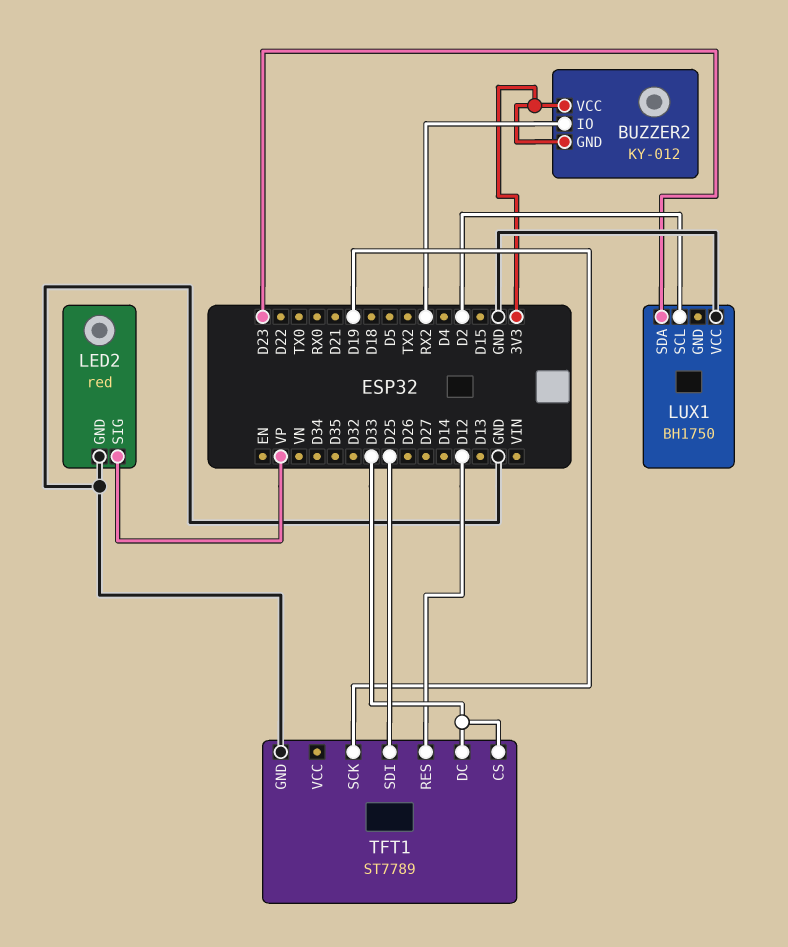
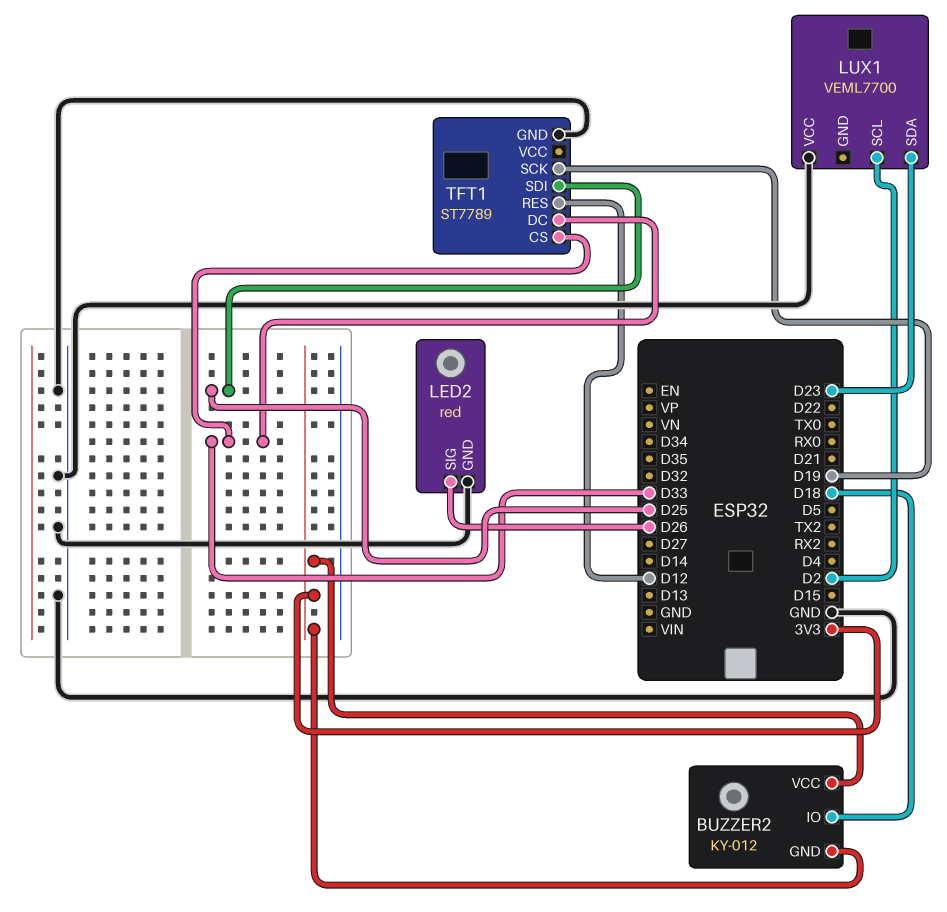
BUZZER2 pin IO: RX2 -> D18
LED2 pin SIG: VP -> D26
LUX1: BH1750 -> VEML7700

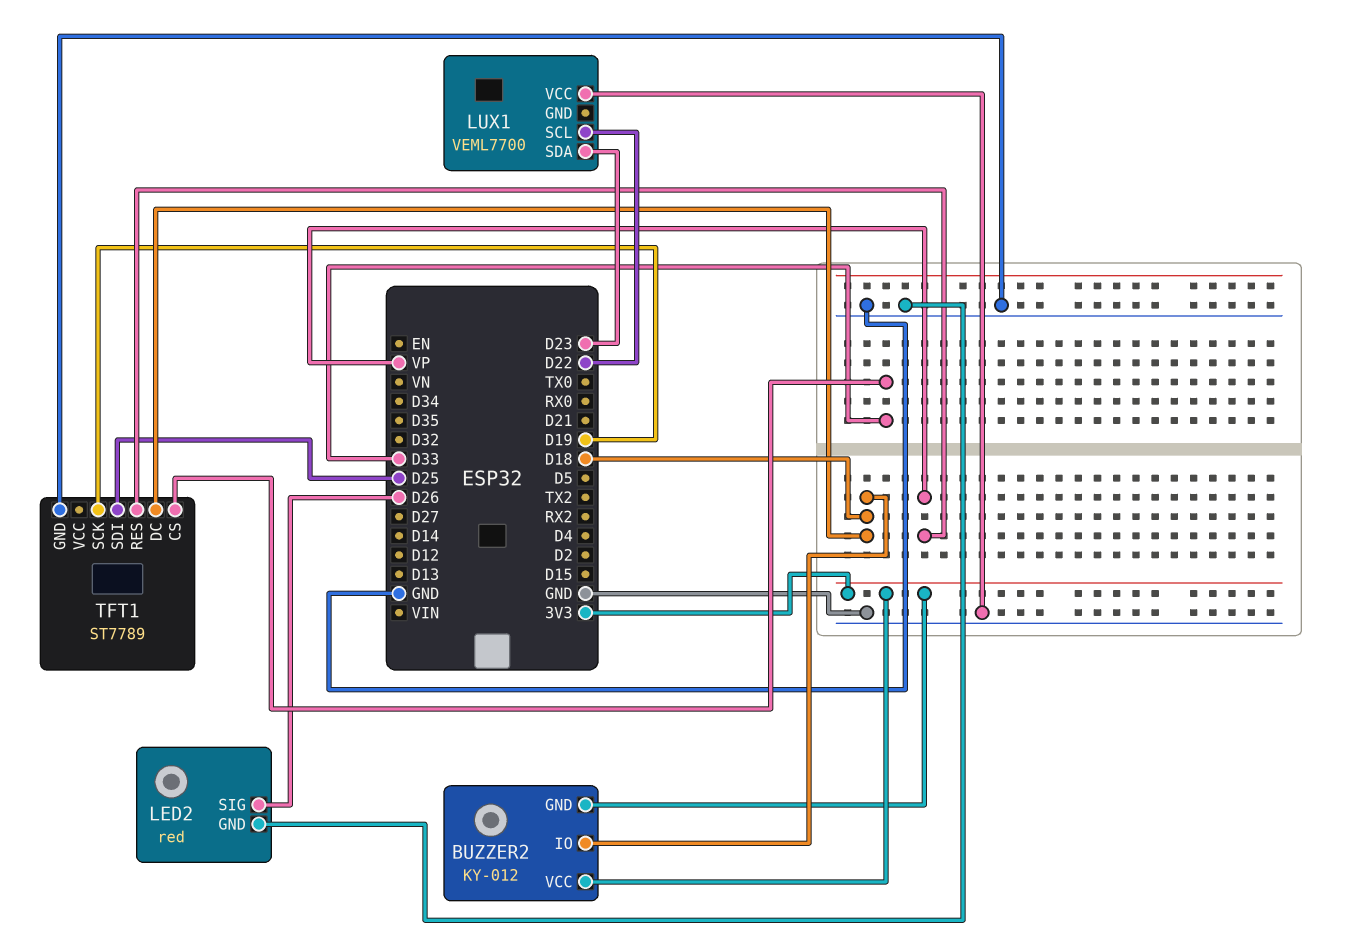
LUX1 pin SCL: D2 -> D22
TFT1 pin DC: D33 -> D18
TFT1 pin RES: D12 -> VP

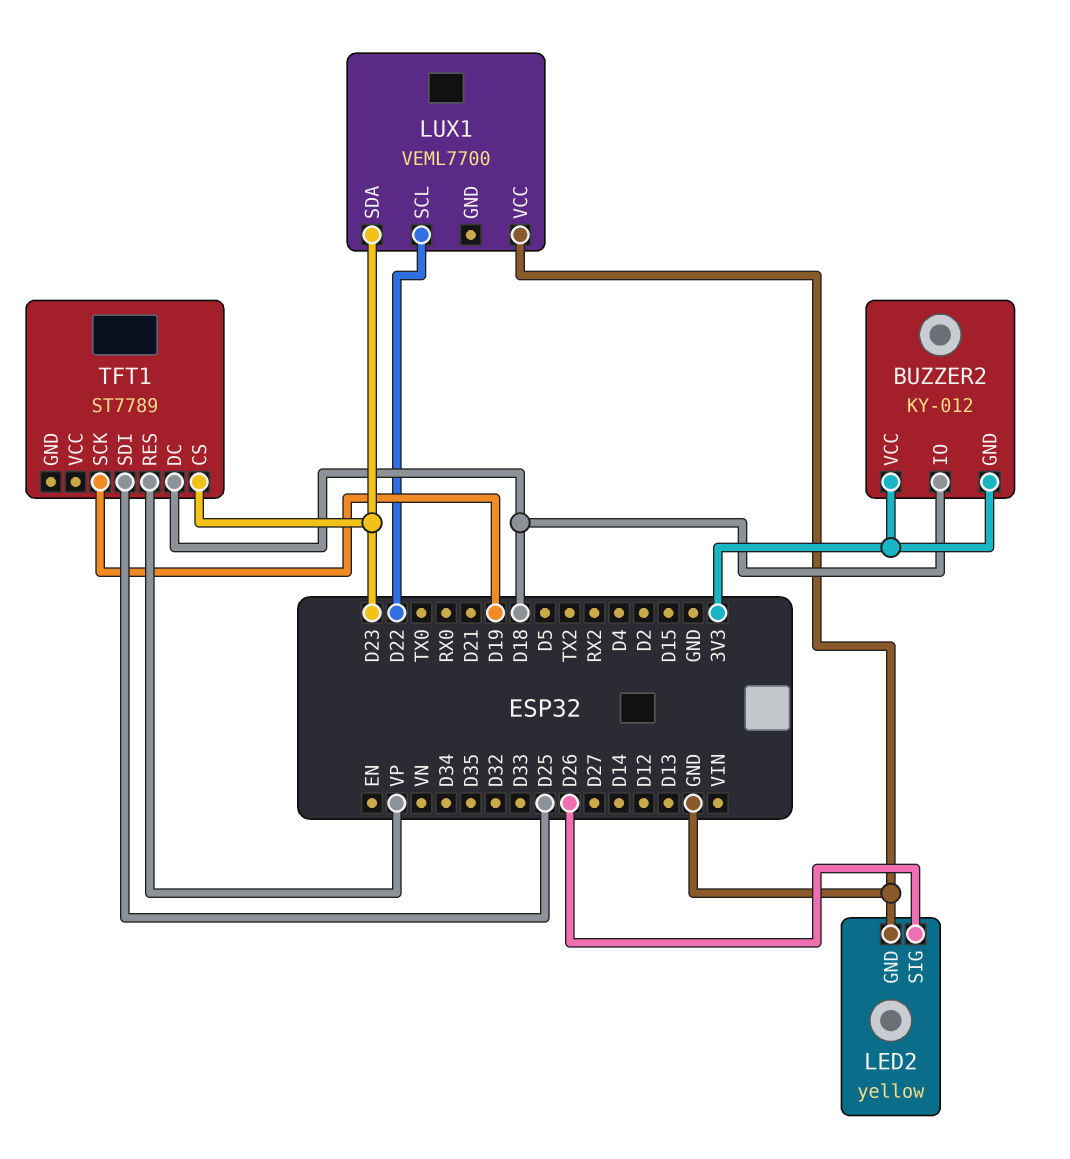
LED2: red -> yellow
TFT1 pin CS: D33 -> D23
TFT1 pin GND: GND -> none

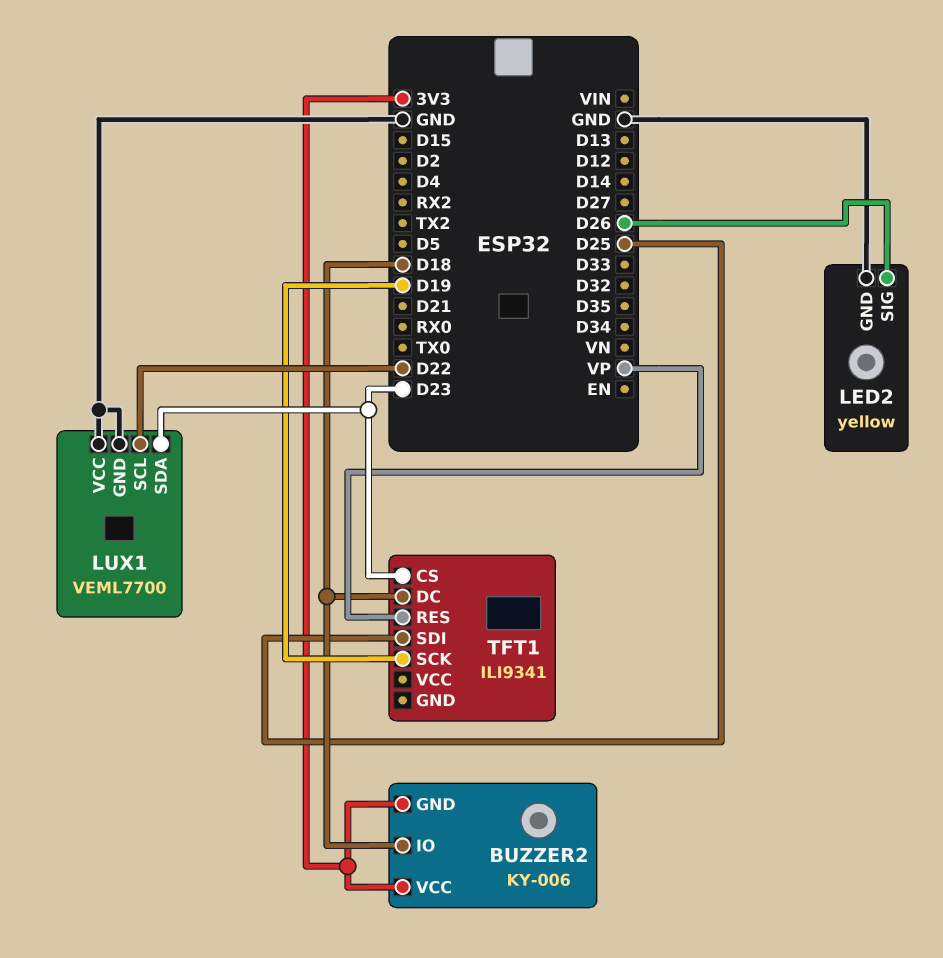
BUZZER2: KY-012 -> KY-006
LUX1 pin GND: none -> GND
TFT1: ST7789 -> ILI9341

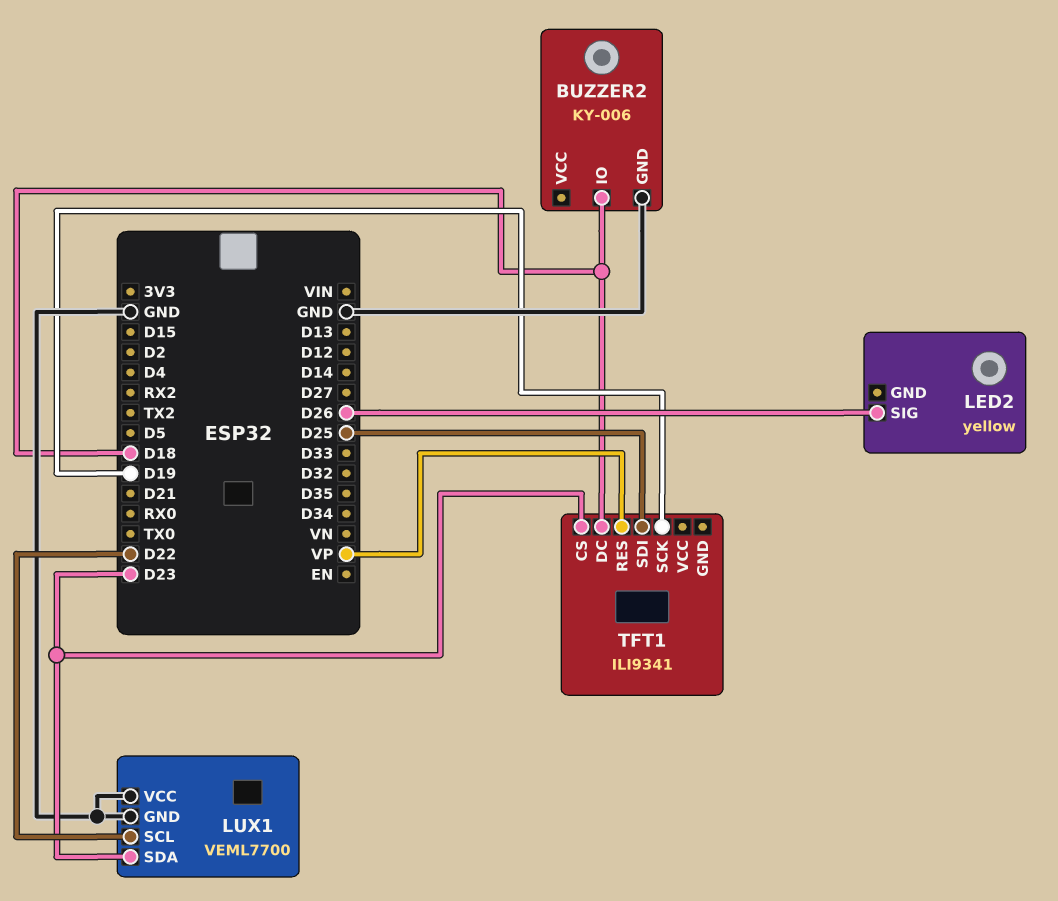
BUZZER2 pin GND: 3V3 -> GND
BUZZER2 pin VCC: 3V3 -> none
LED2 pin GND: GND -> none

